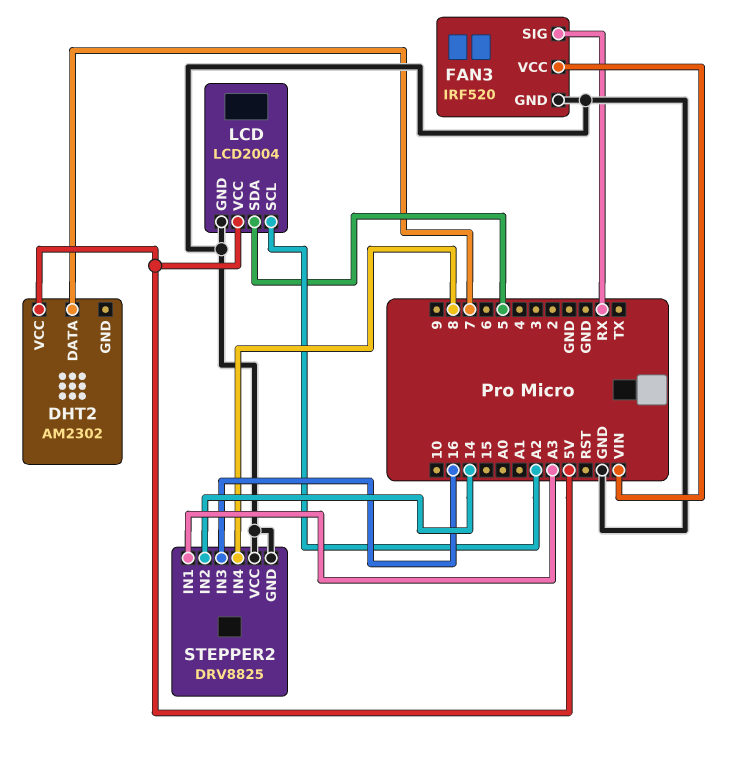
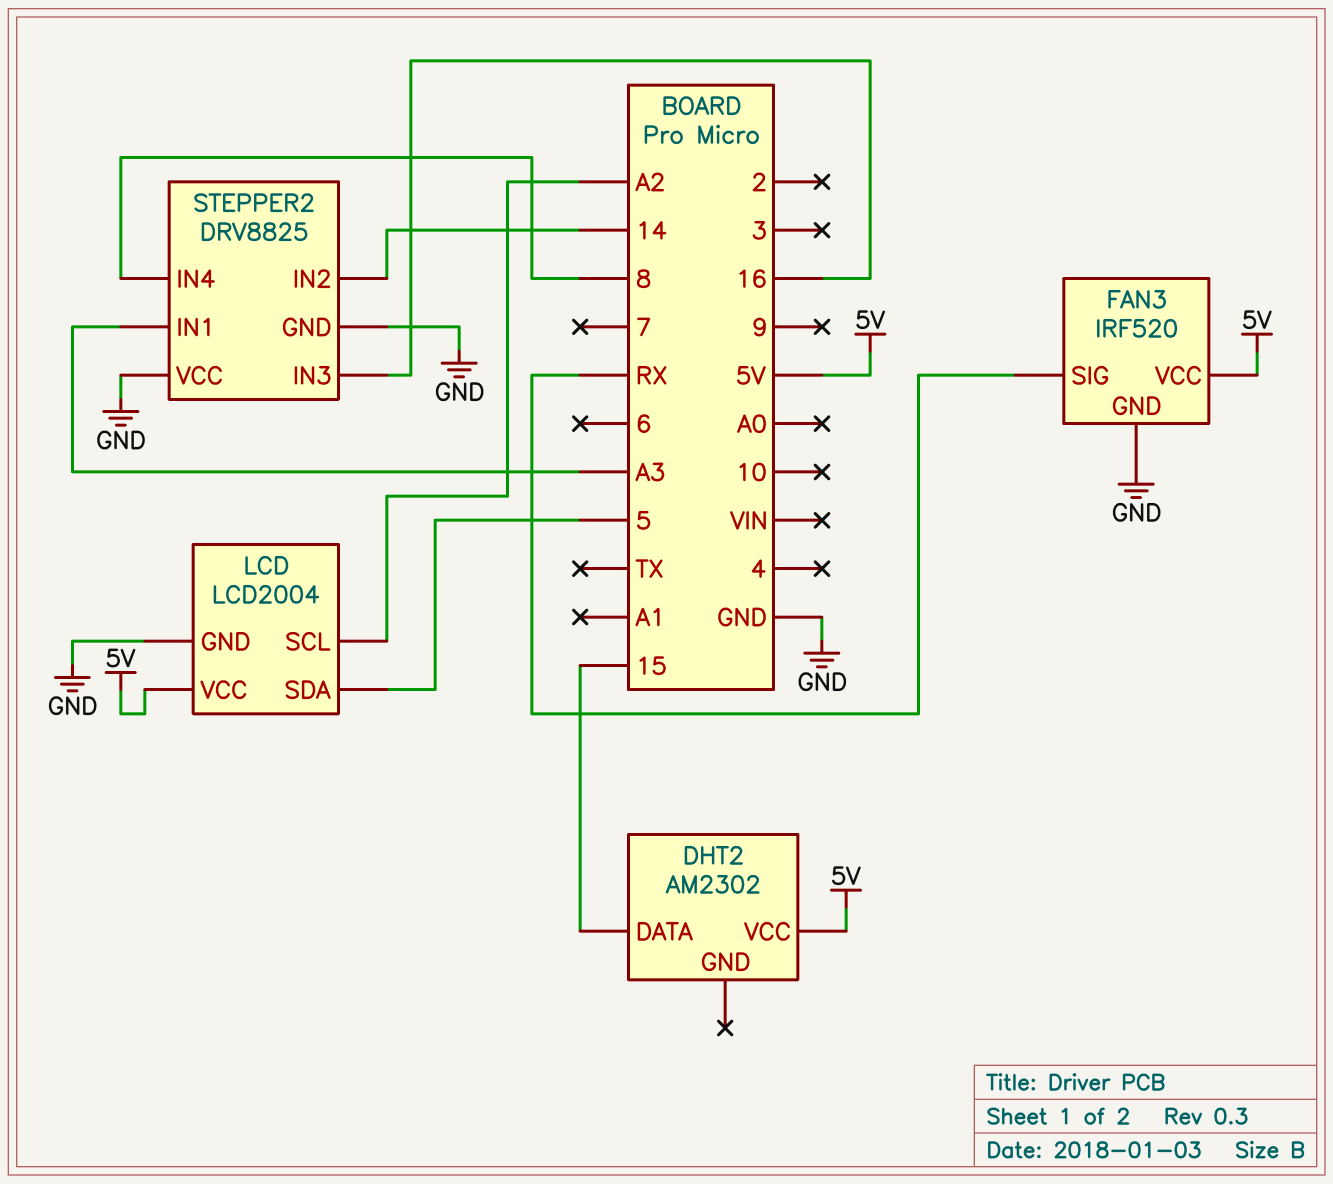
DHT2 pin DATA: 7 -> 15
FAN3 pin VCC: VIN -> 5V

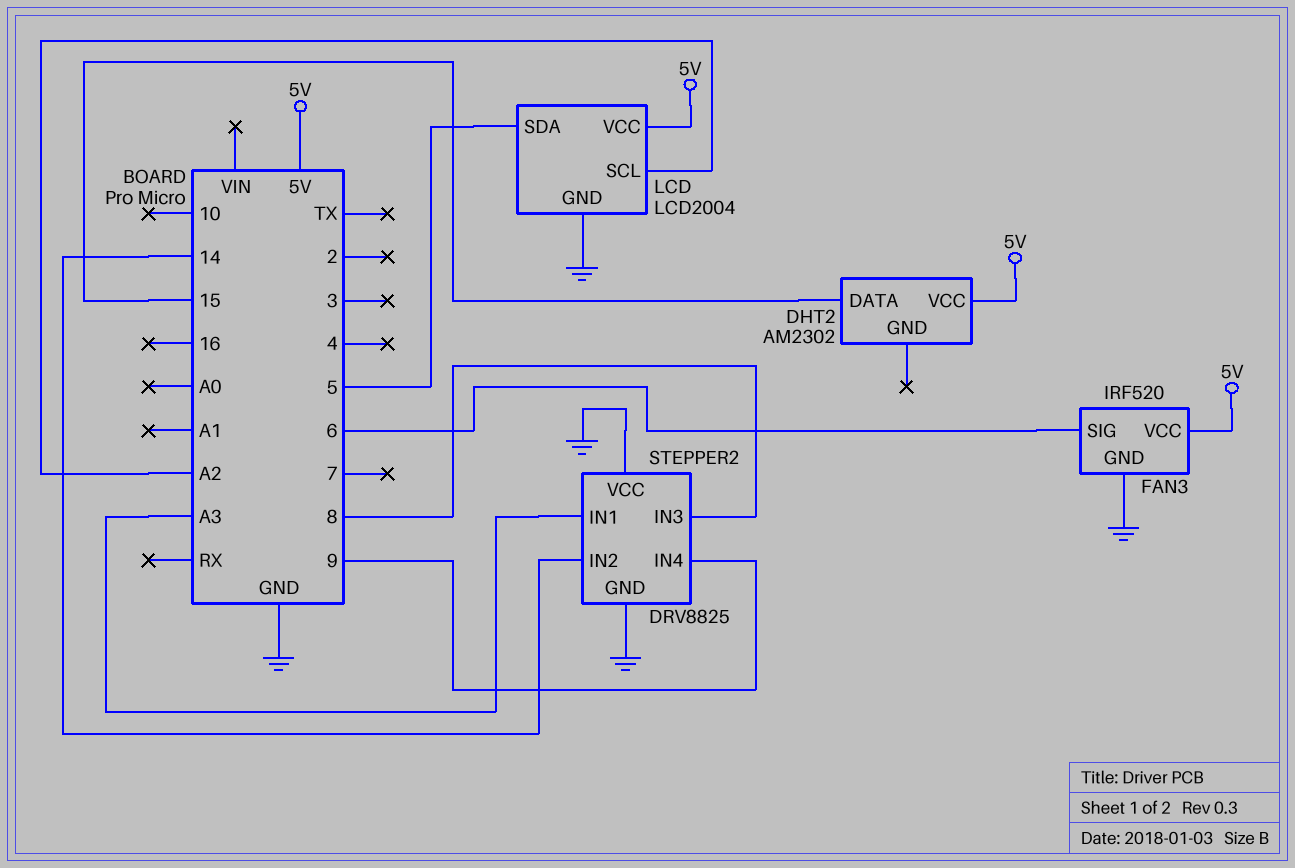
FAN3 pin SIG: RX -> 6
STEPPER2 pin IN3: 16 -> 8
STEPPER2 pin IN4: 8 -> 9

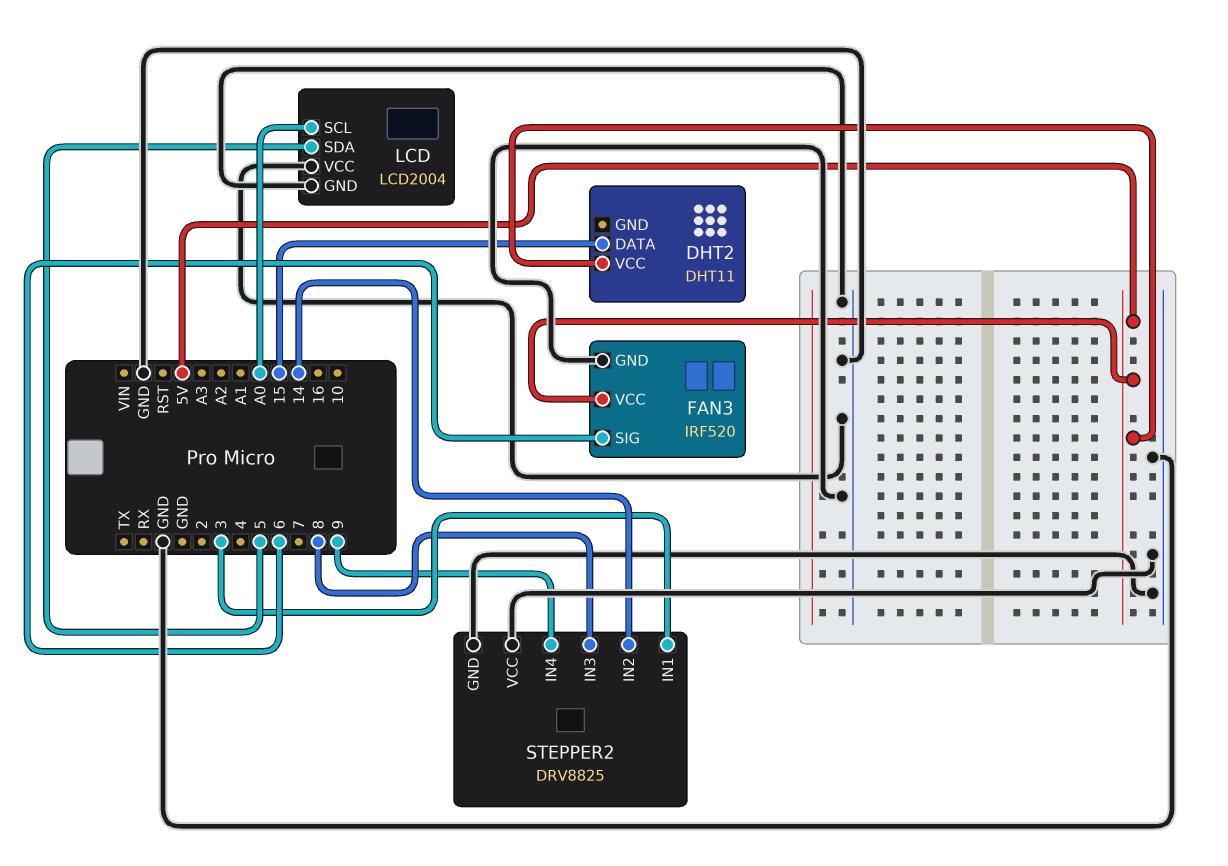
DHT2: AM2302 -> DHT11
LCD pin SCL: A2 -> A0
LCD pin VCC: 5V -> GND
STEPPER2 pin IN1: A3 -> 3

